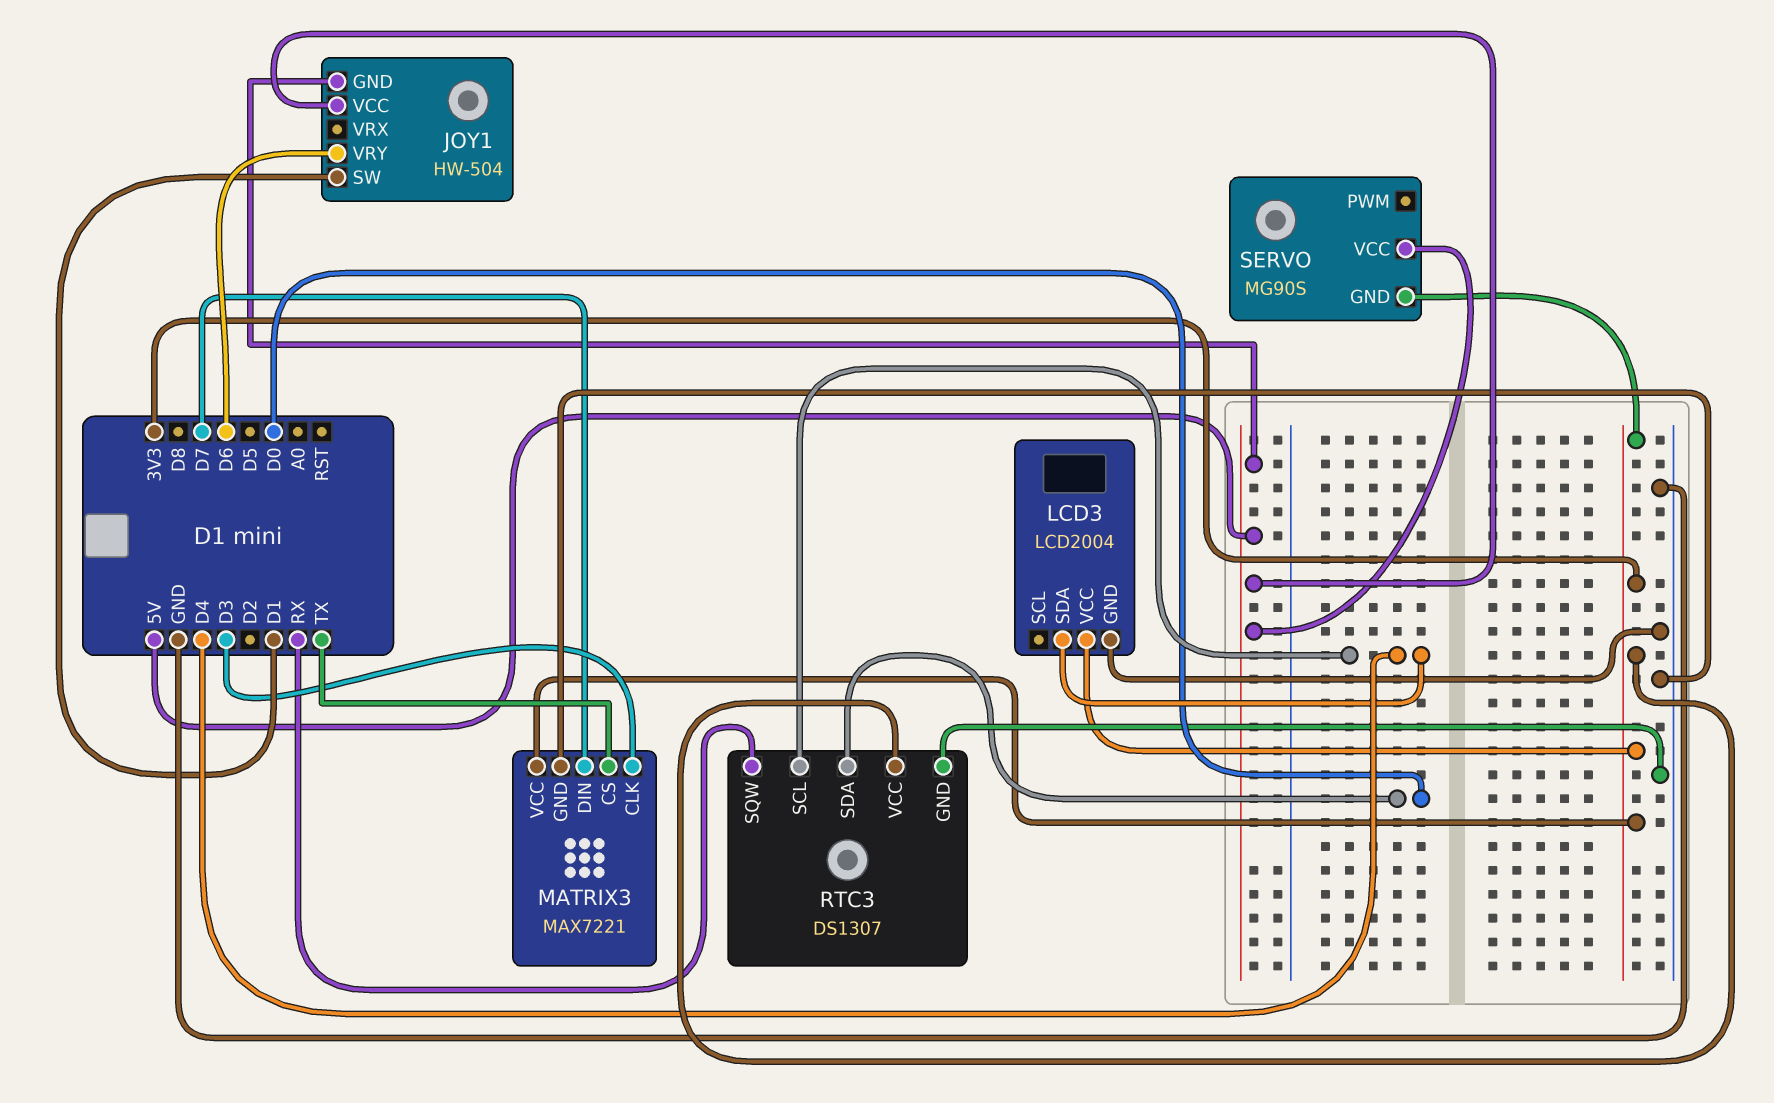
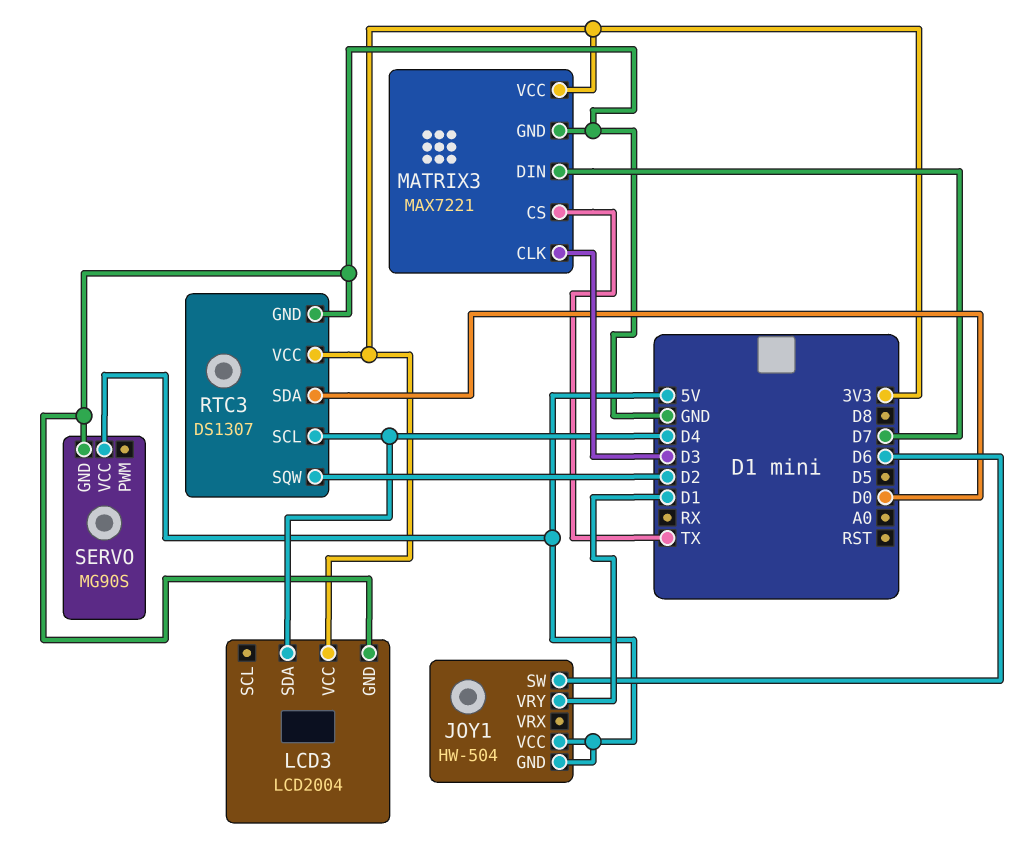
JOY1 pin SW: D1 -> D6
JOY1 pin VRY: D6 -> D1
RTC3 pin SQW: RX -> D2
SERVO pin GND: 3V3 -> GND

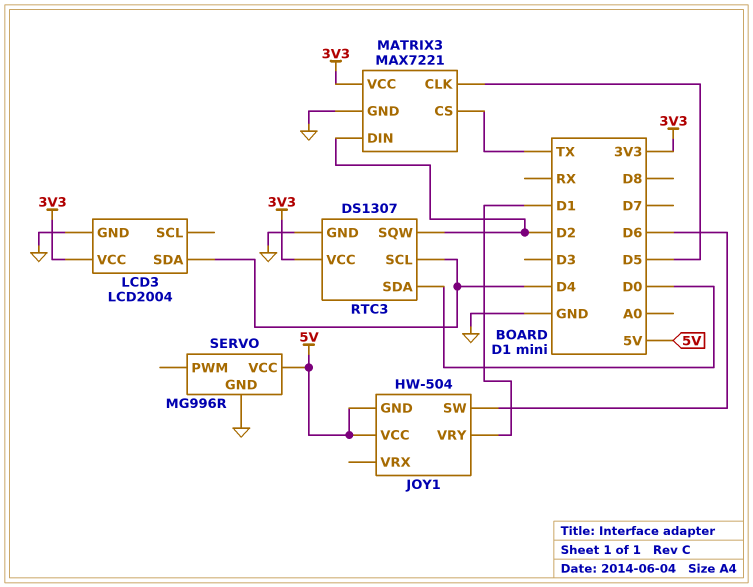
MATRIX3 pin CLK: D3 -> D5
MATRIX3 pin DIN: D7 -> D2
SERVO: MG90S -> MG996R

